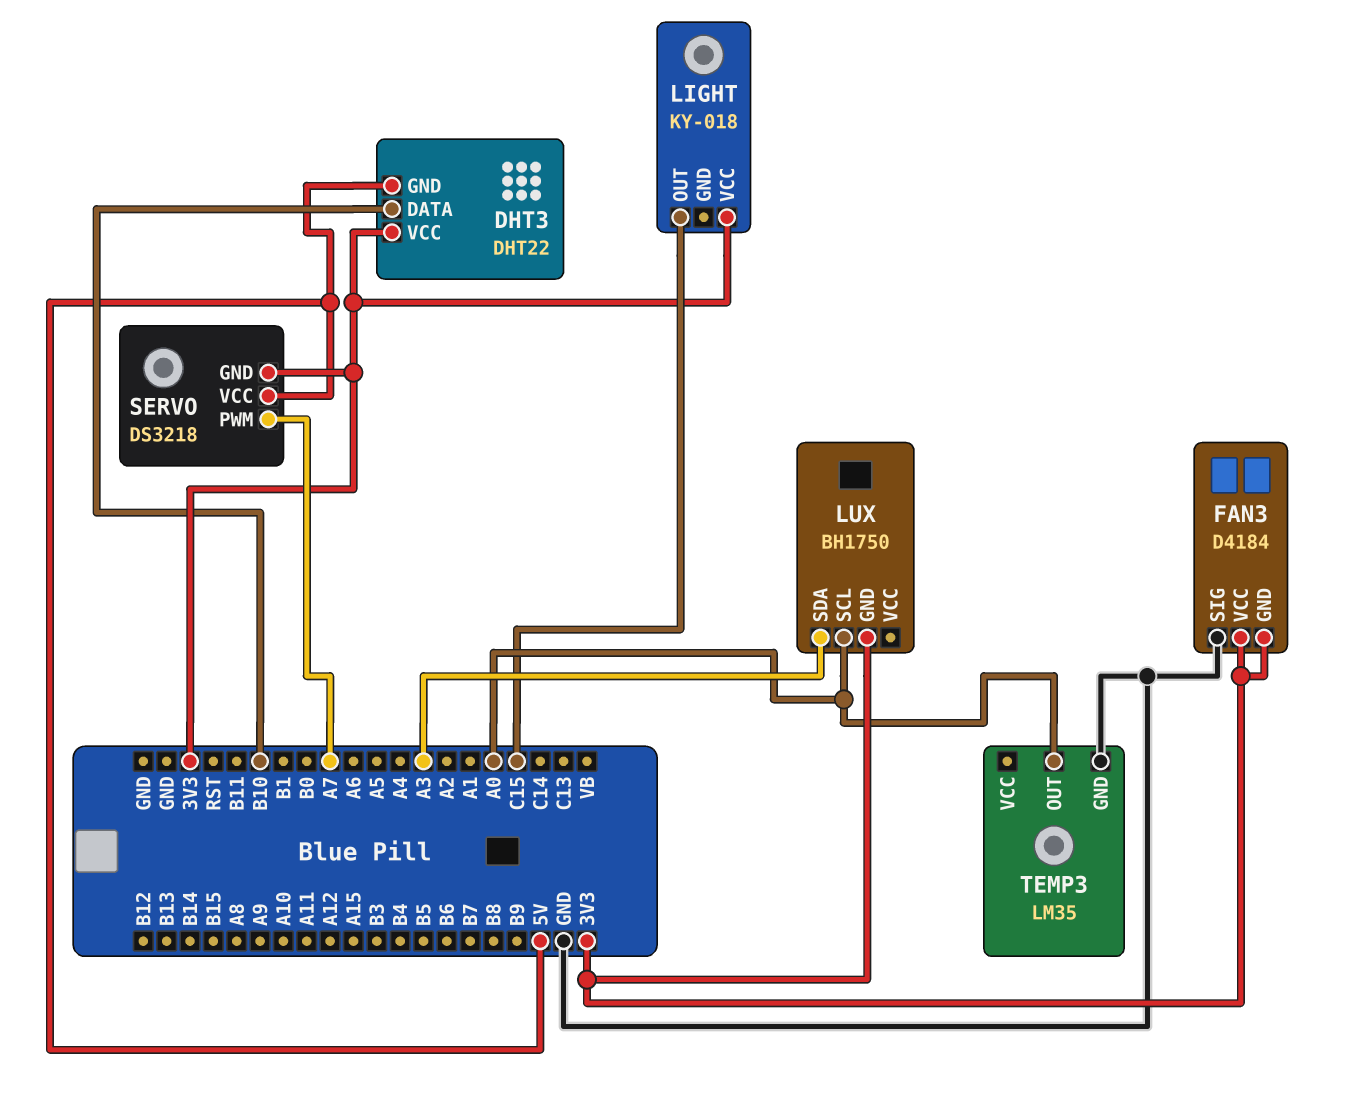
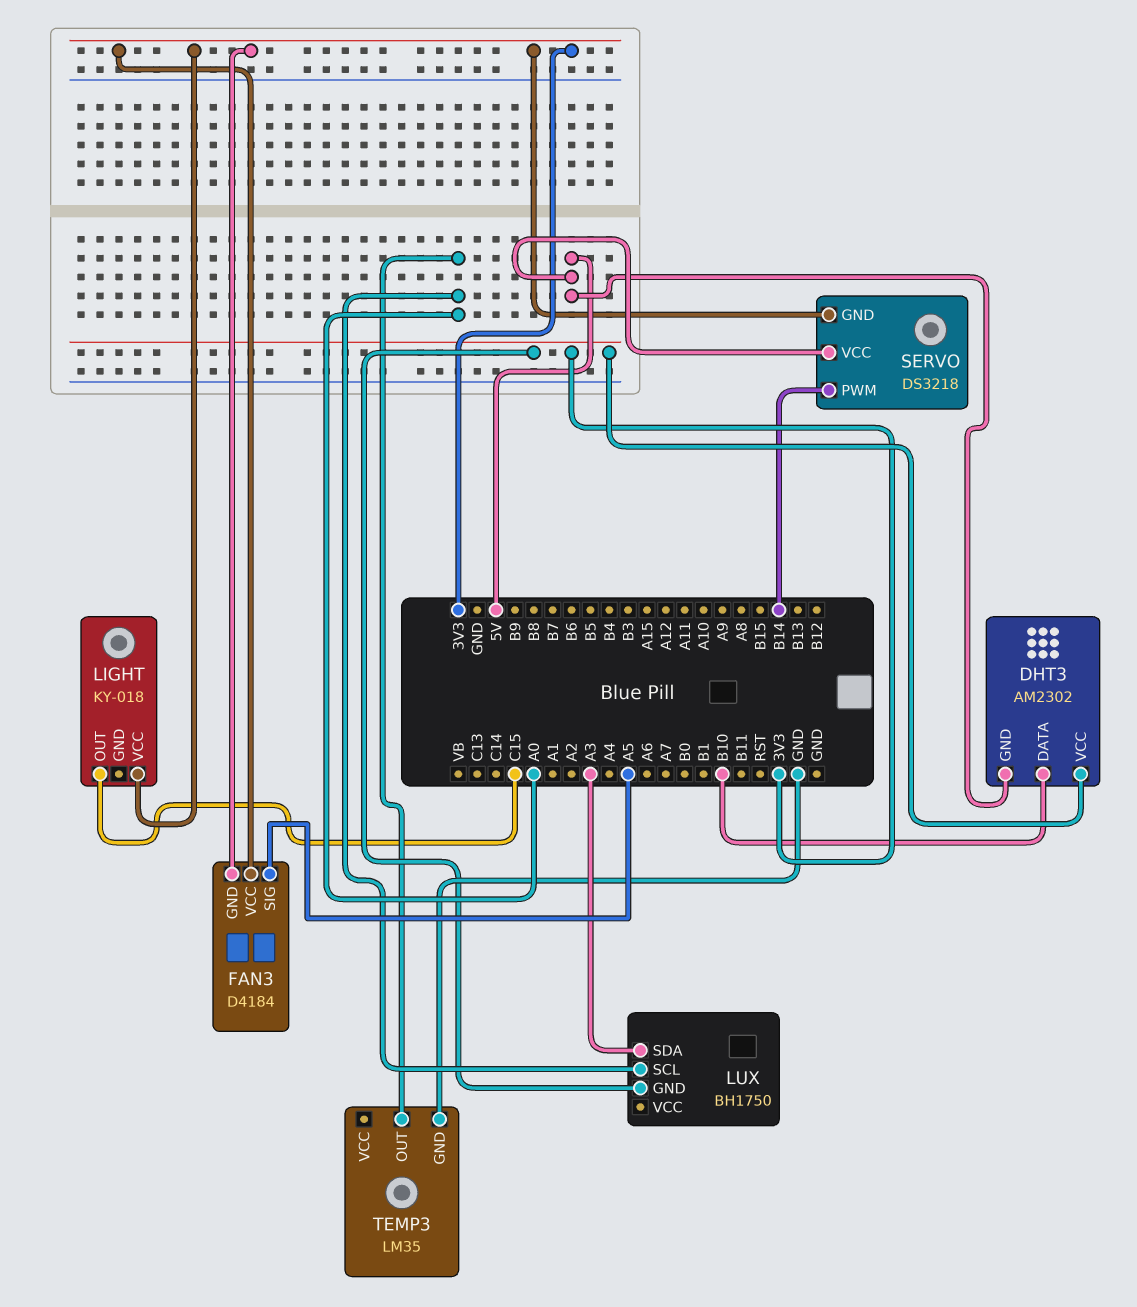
DHT3: DHT22 -> AM2302
FAN3 pin SIG: GND -> A5
SERVO pin PWM: A7 -> B14

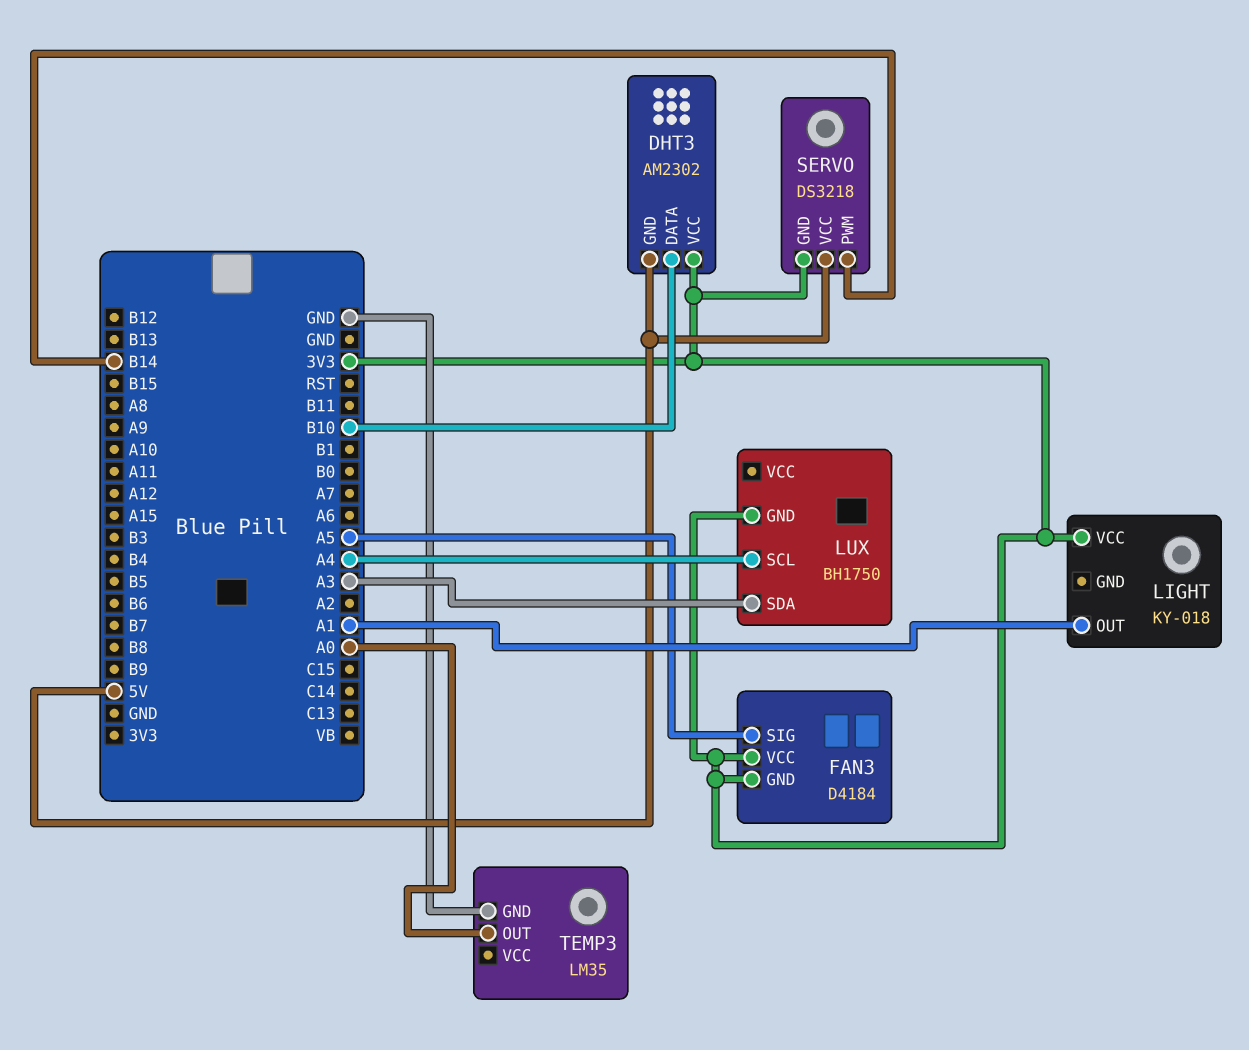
LIGHT pin OUT: C15 -> A1
LUX pin SCL: A0 -> A4

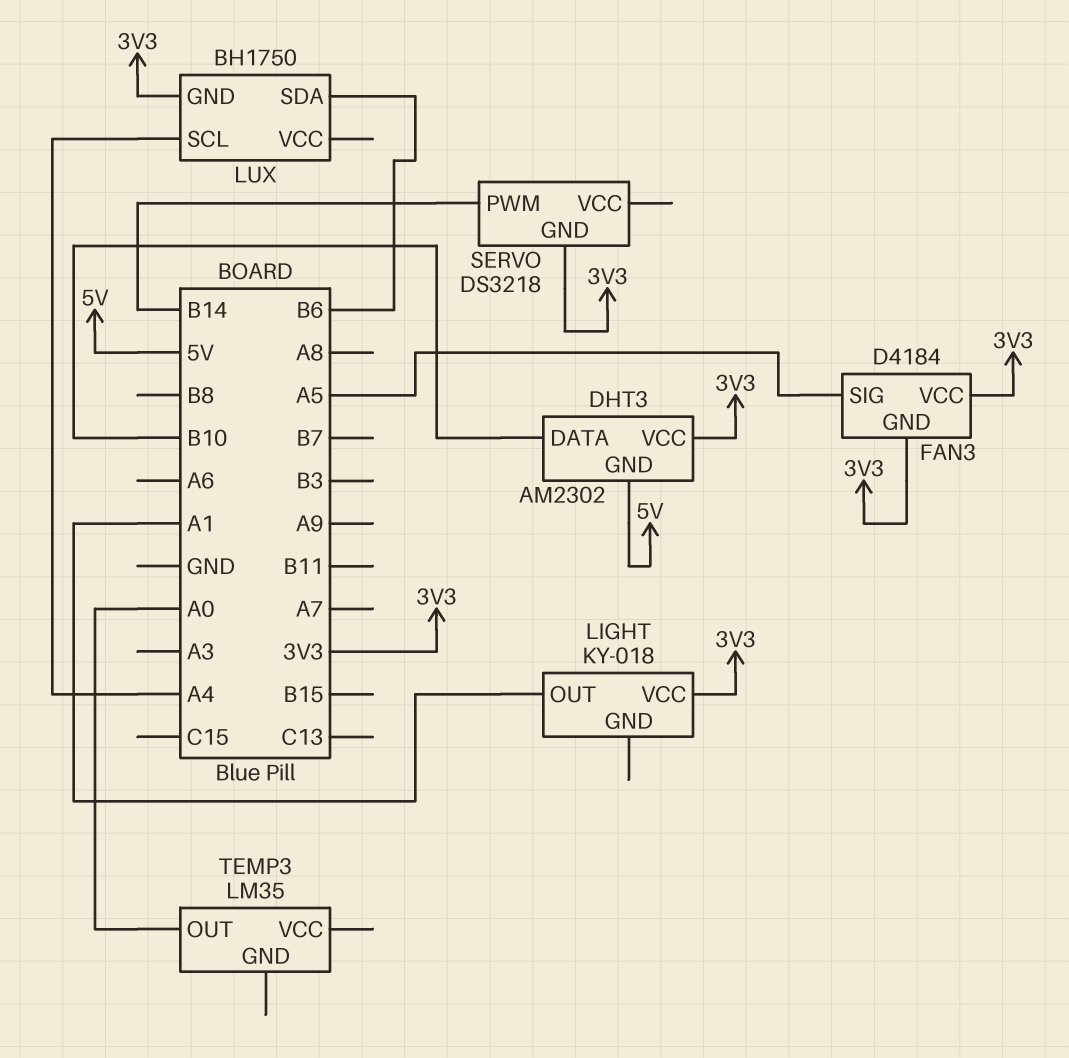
LUX pin SDA: A3 -> B6
SERVO pin VCC: 5V -> none
TEMP3 pin GND: GND -> none

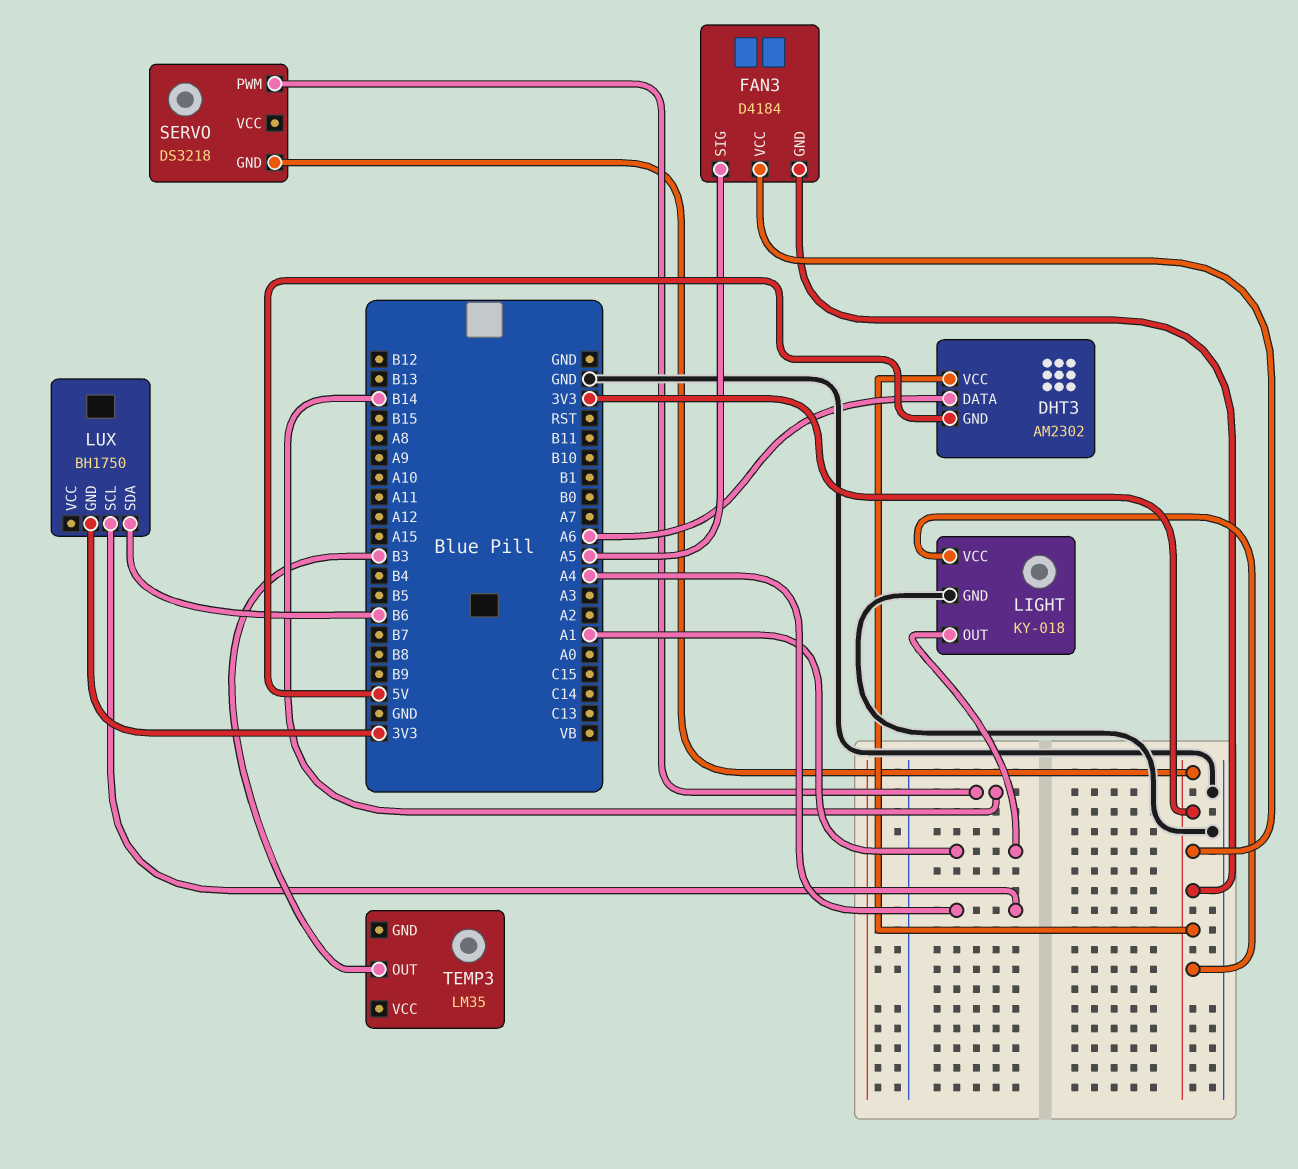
DHT3 pin DATA: B10 -> A6
LIGHT pin GND: none -> GND
TEMP3 pin OUT: A0 -> B3

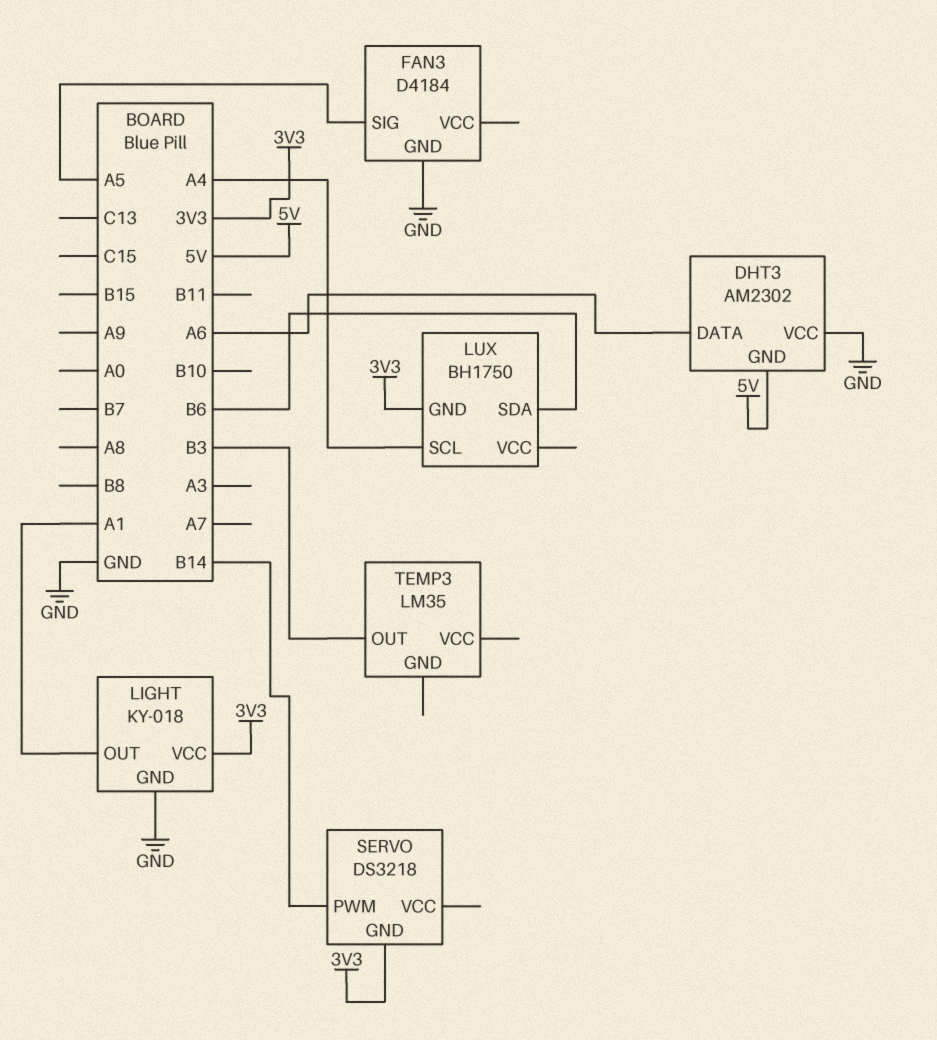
DHT3 pin VCC: 3V3 -> GND
FAN3 pin GND: 3V3 -> GND
FAN3 pin VCC: 3V3 -> none

